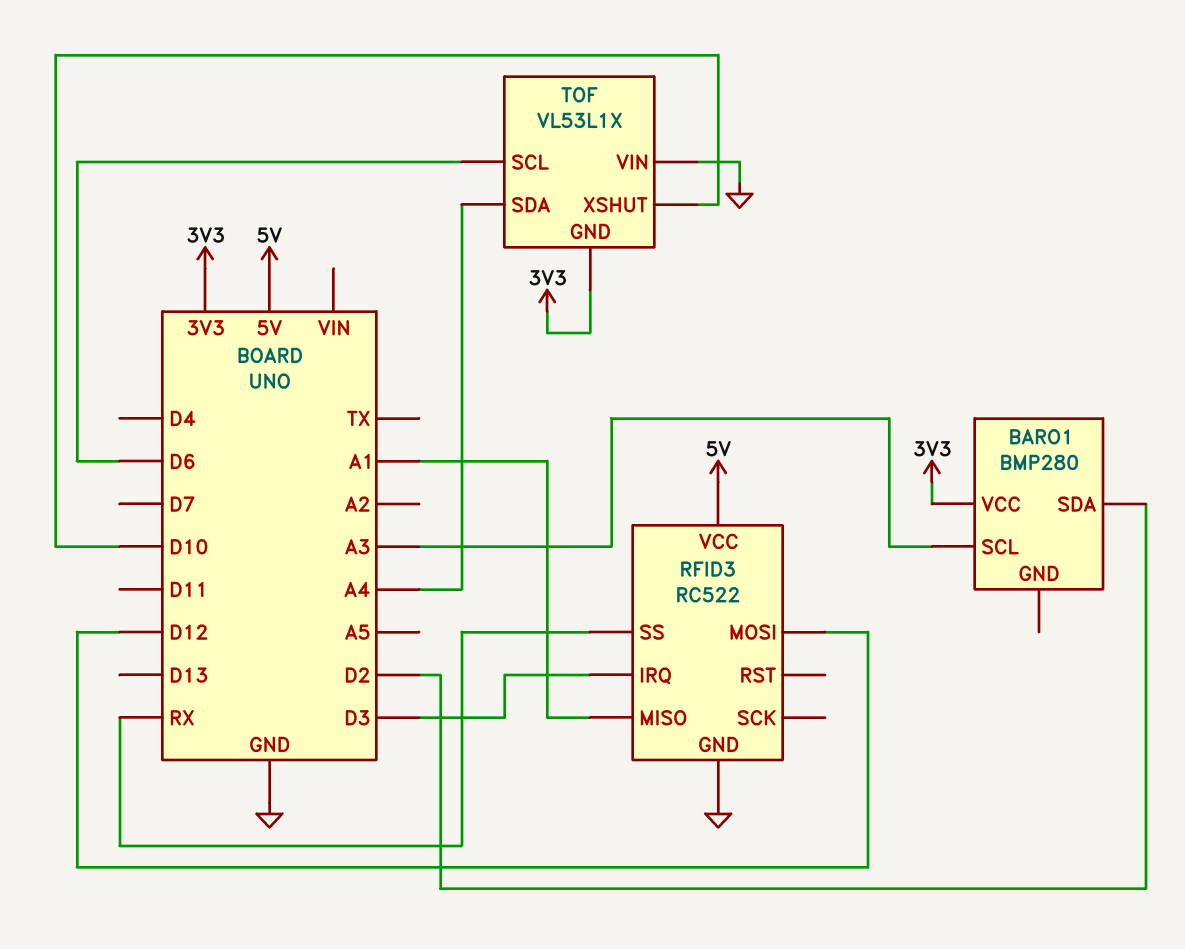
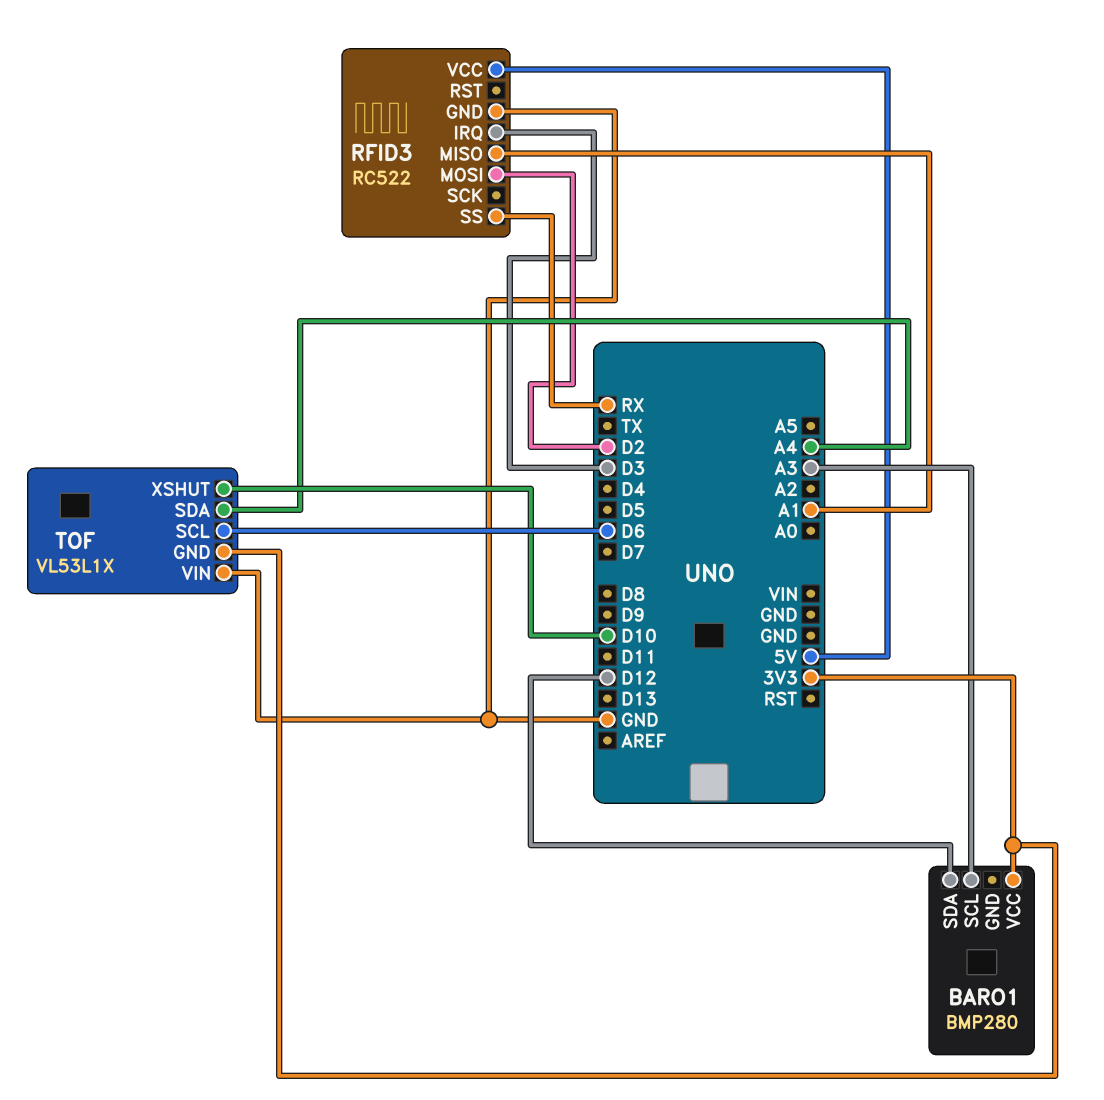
BARO1 pin SDA: D2 -> D12
RFID3 pin MOSI: D12 -> D2

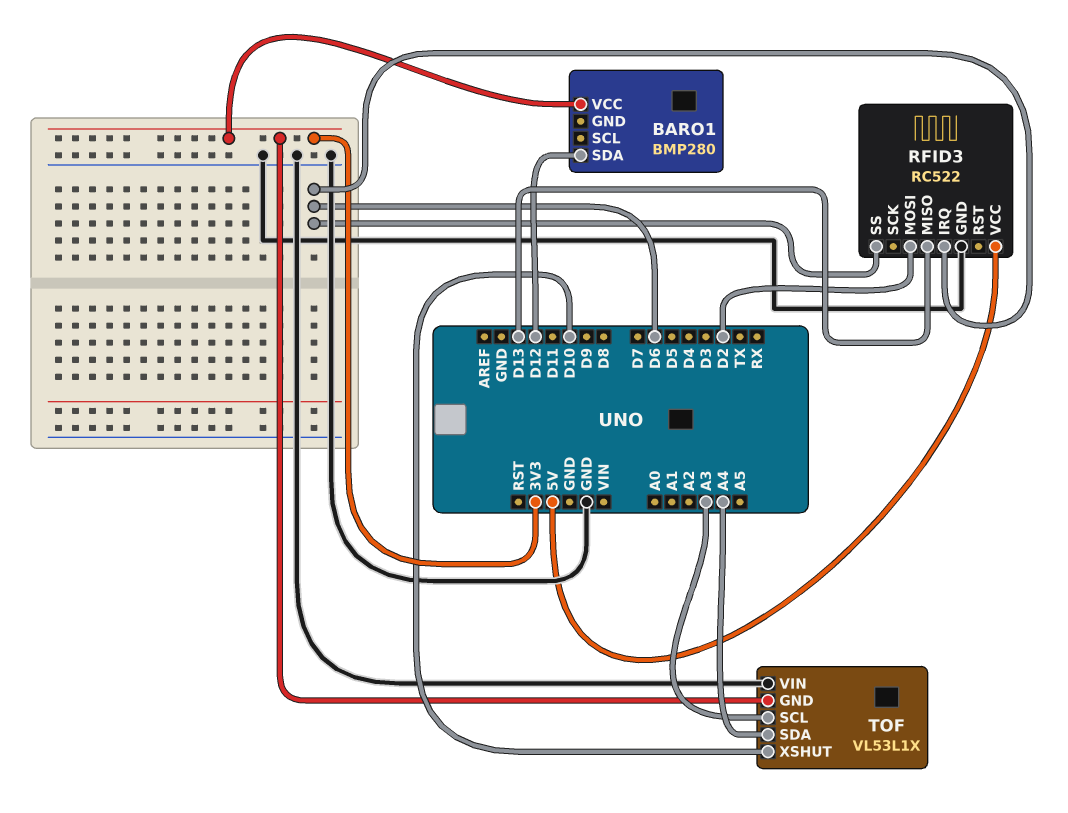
BARO1 pin SCL: A3 -> none
RFID3 pin IRQ: D3 -> D6
RFID3 pin MISO: A1 -> D13
RFID3 pin SS: RX -> D6
TOF pin SCL: D6 -> A3

